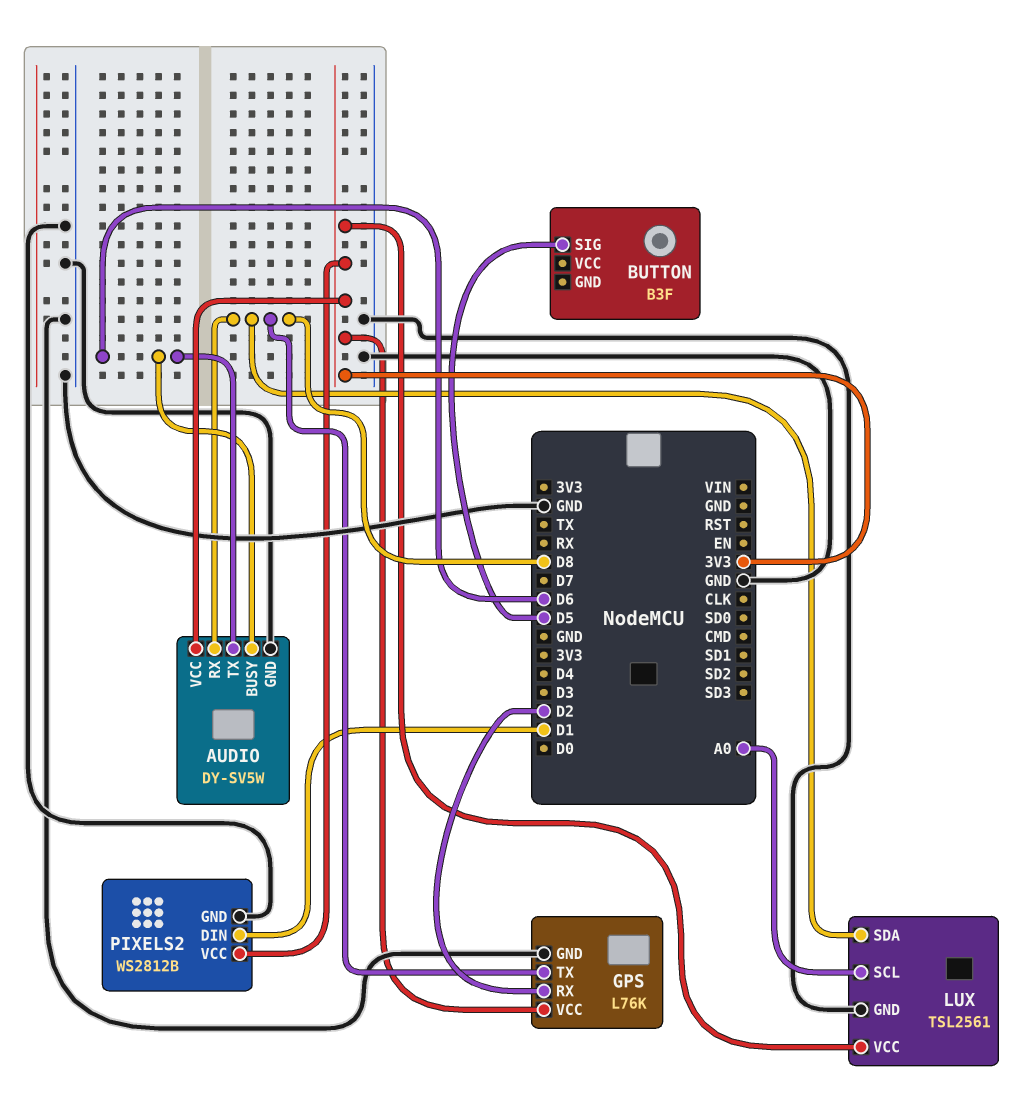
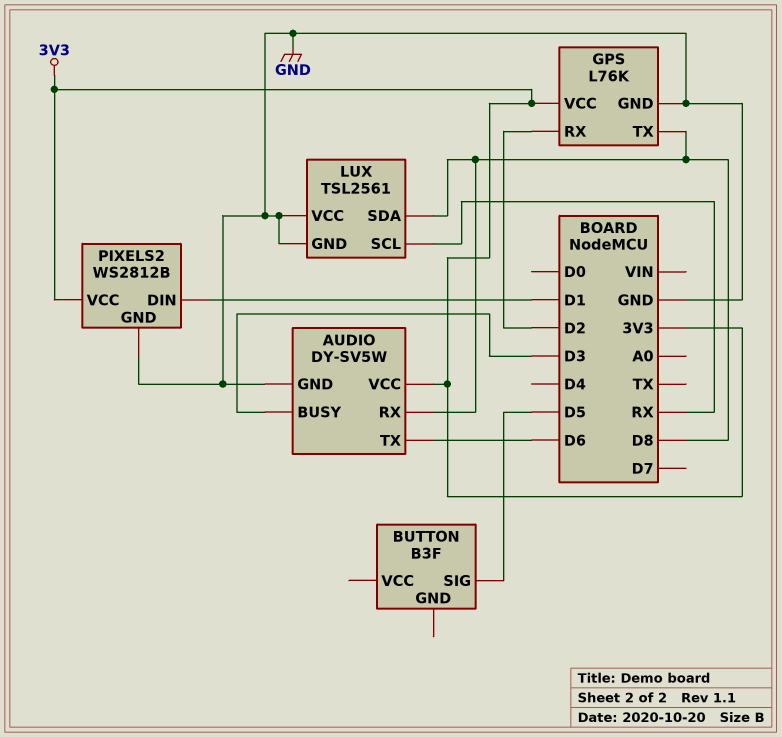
AUDIO pin BUSY: D6 -> D3
LUX pin SCL: A0 -> RX
LUX pin VCC: 3V3 -> GND

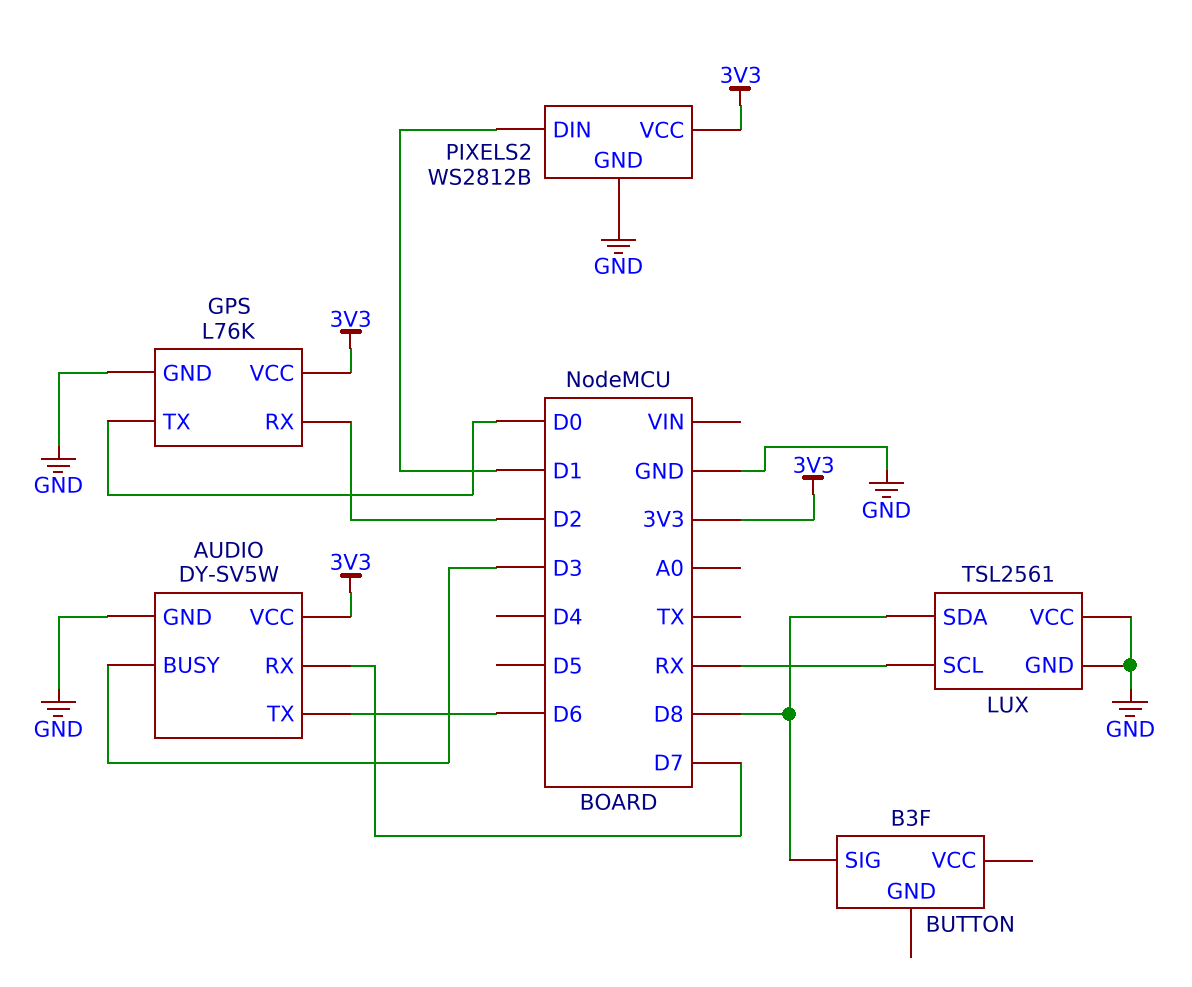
AUDIO pin RX: D8 -> D7
BUTTON pin SIG: D5 -> D8
GPS pin TX: D8 -> D0

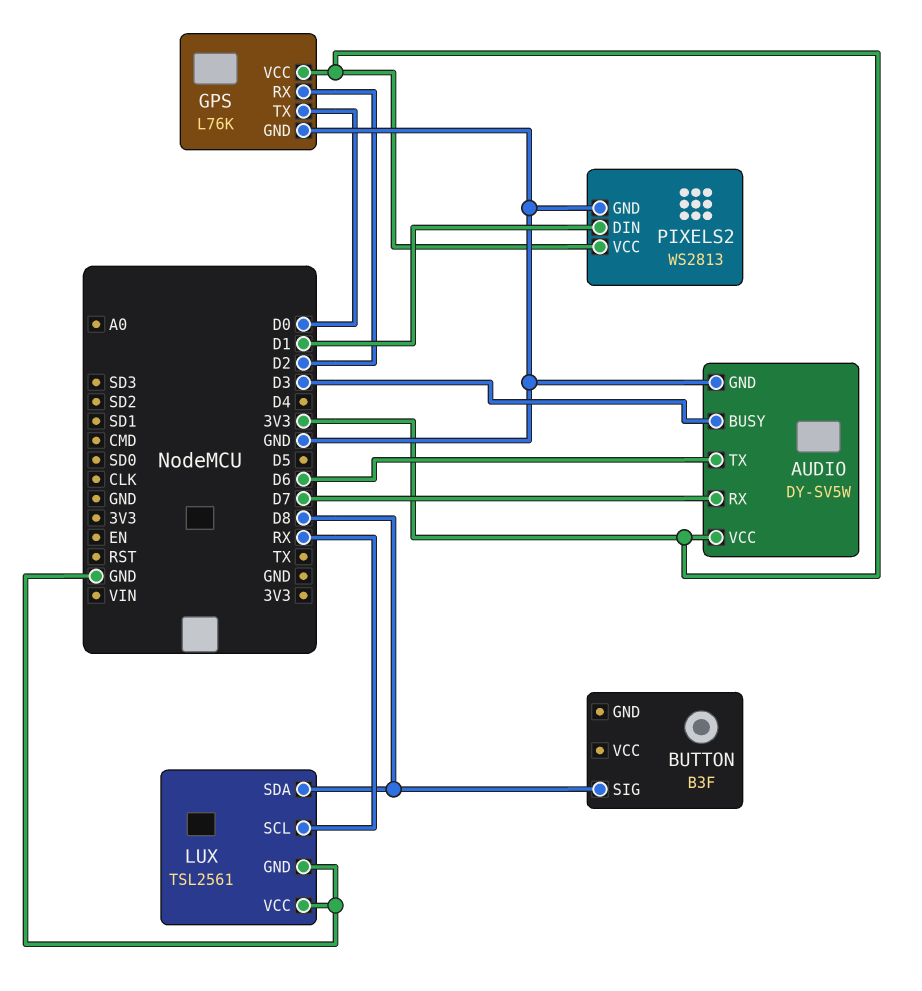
PIXELS2: WS2812B -> WS2813

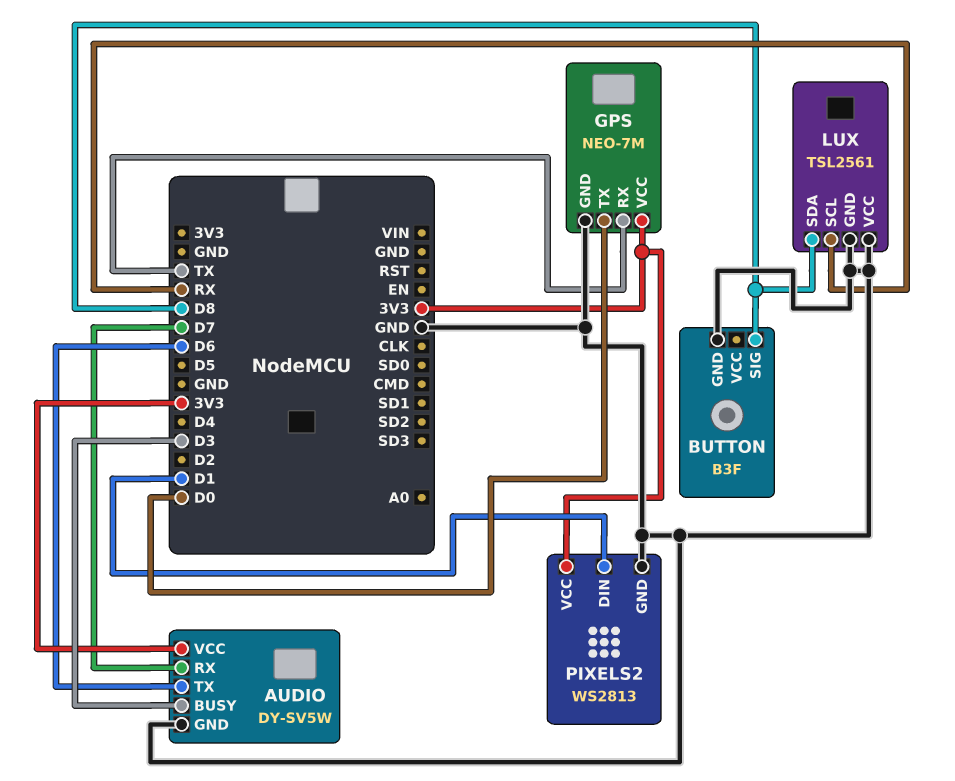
BUTTON pin GND: none -> GND
GPS: L76K -> NEO-7M
GPS pin RX: D2 -> TX

